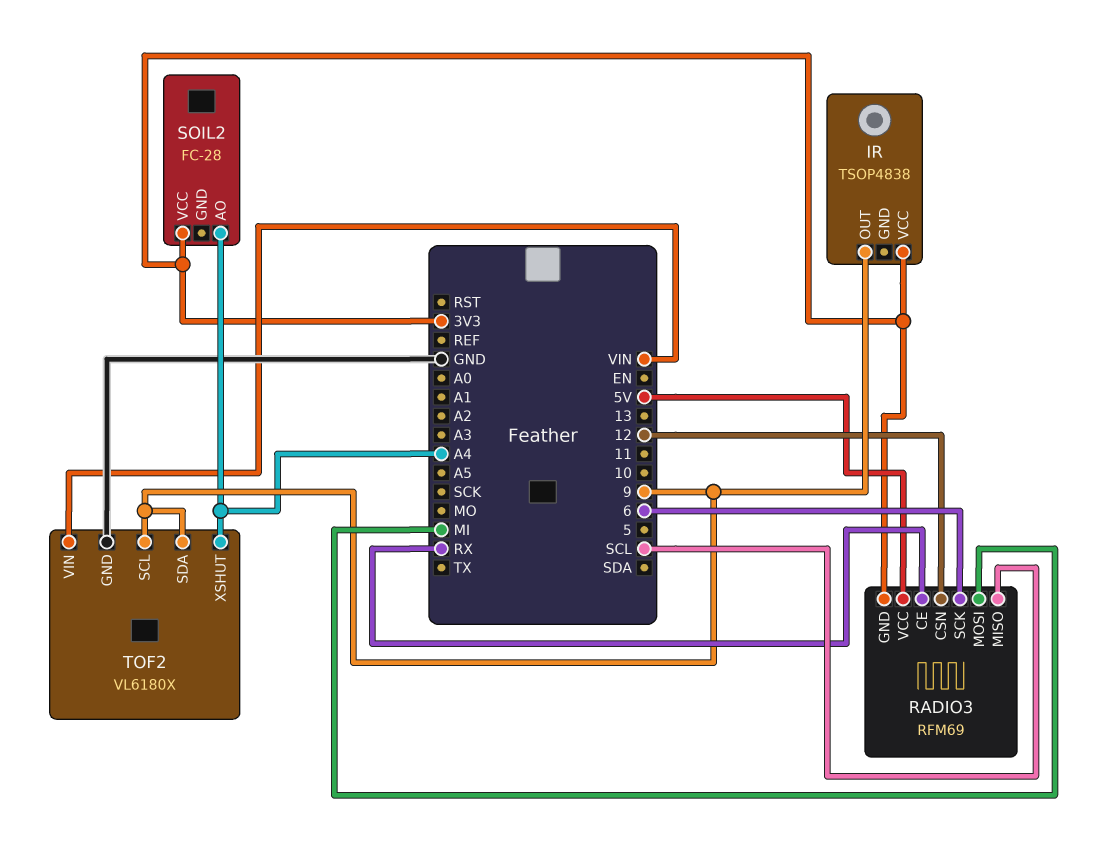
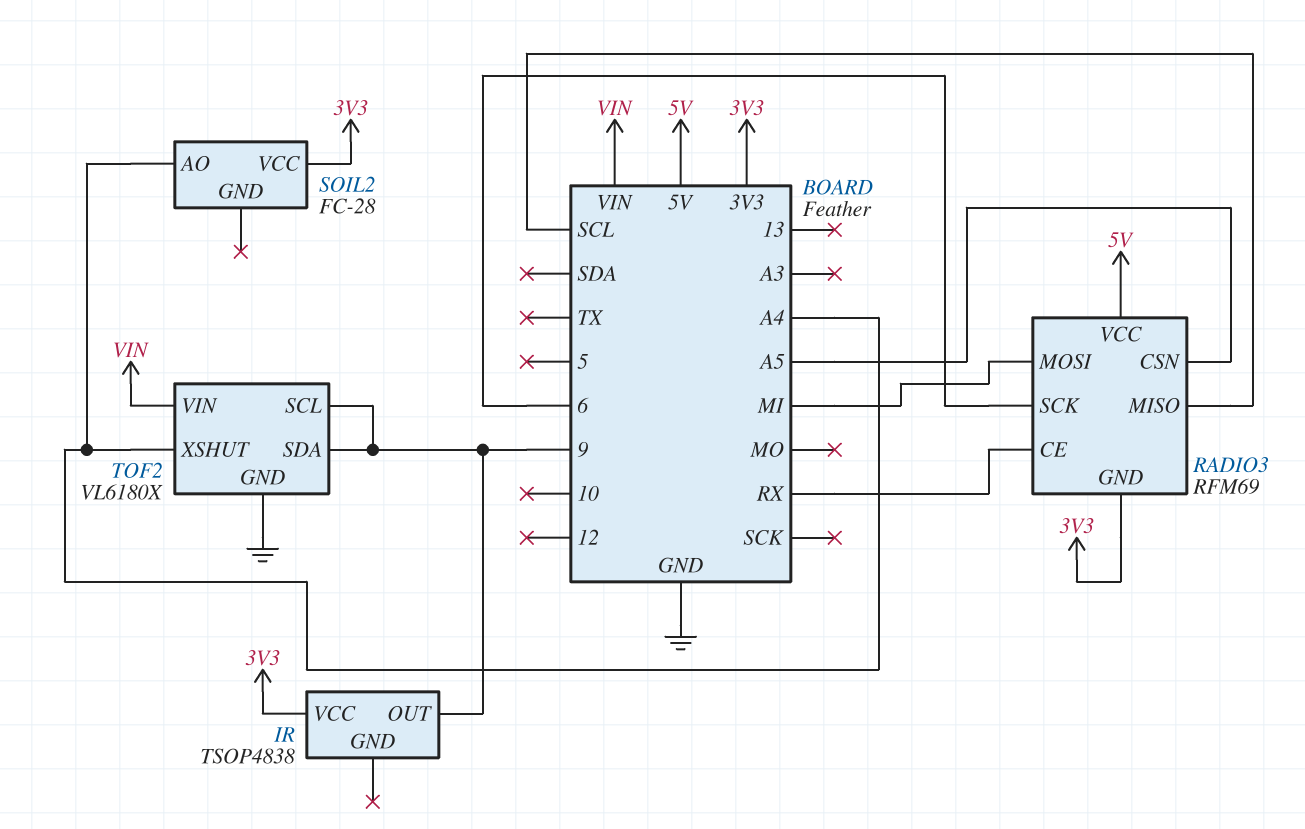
RADIO3 pin CSN: 12 -> A5

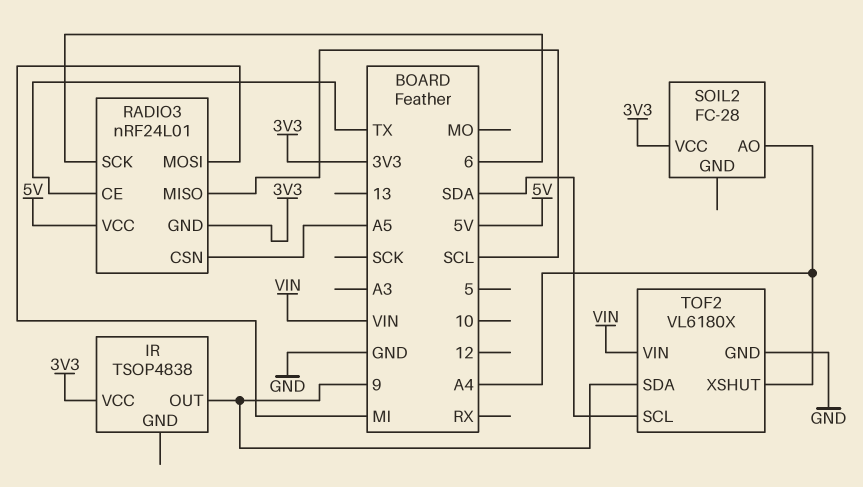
RADIO3: RFM69 -> nRF24L01
RADIO3 pin CE: RX -> TX
TOF2 pin SCL: 9 -> SDA

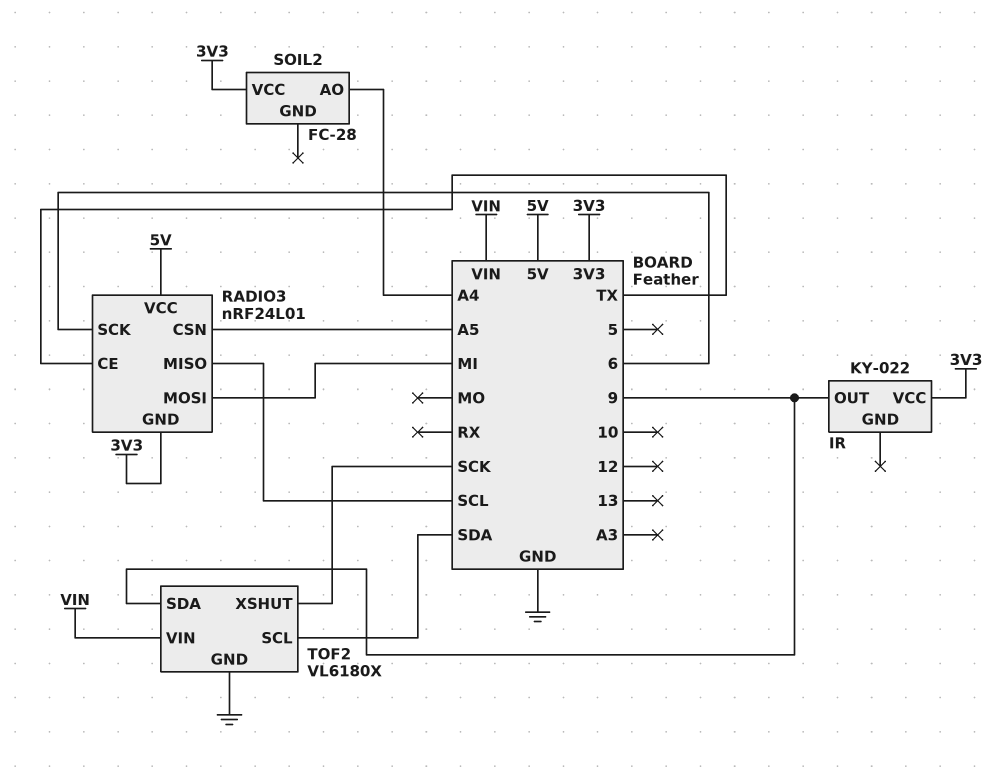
IR: TSOP4838 -> KY-022
TOF2 pin XSHUT: A4 -> SCK

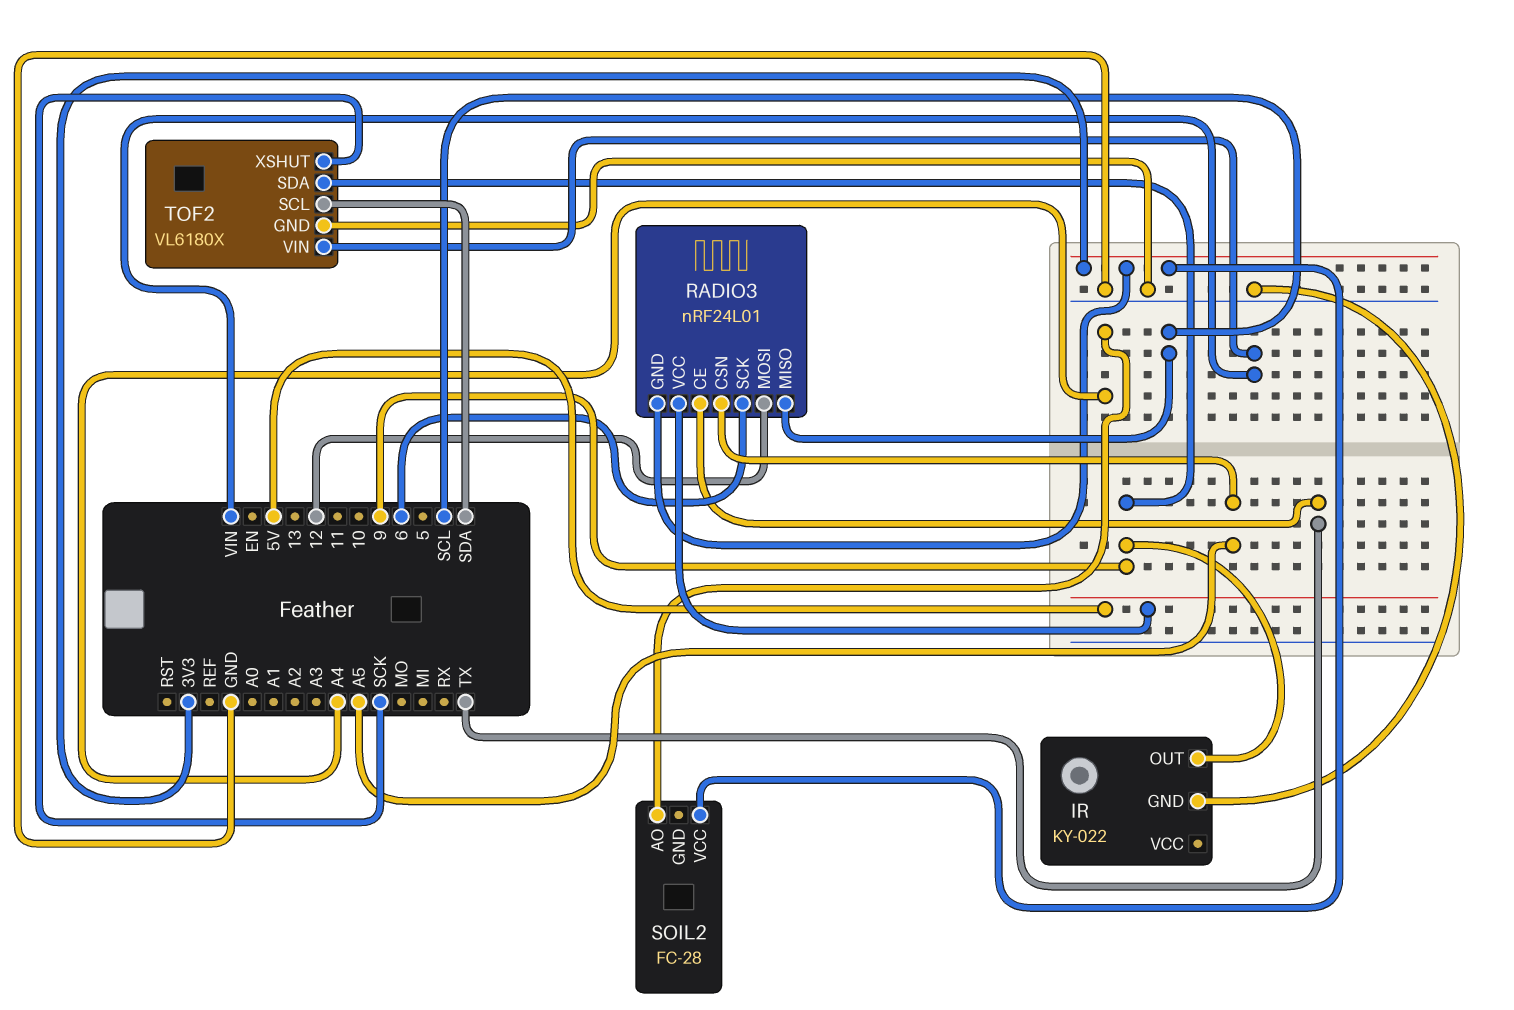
IR pin GND: none -> GND
IR pin VCC: 3V3 -> none
RADIO3 pin MOSI: MI -> 12

